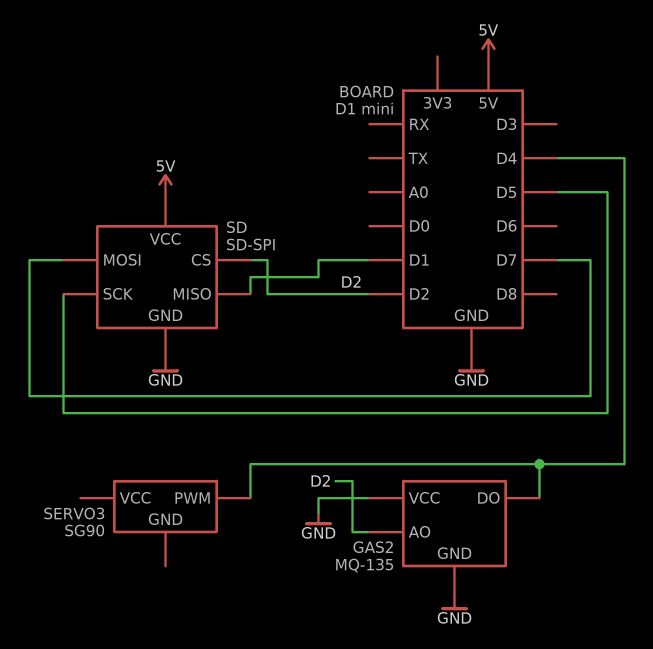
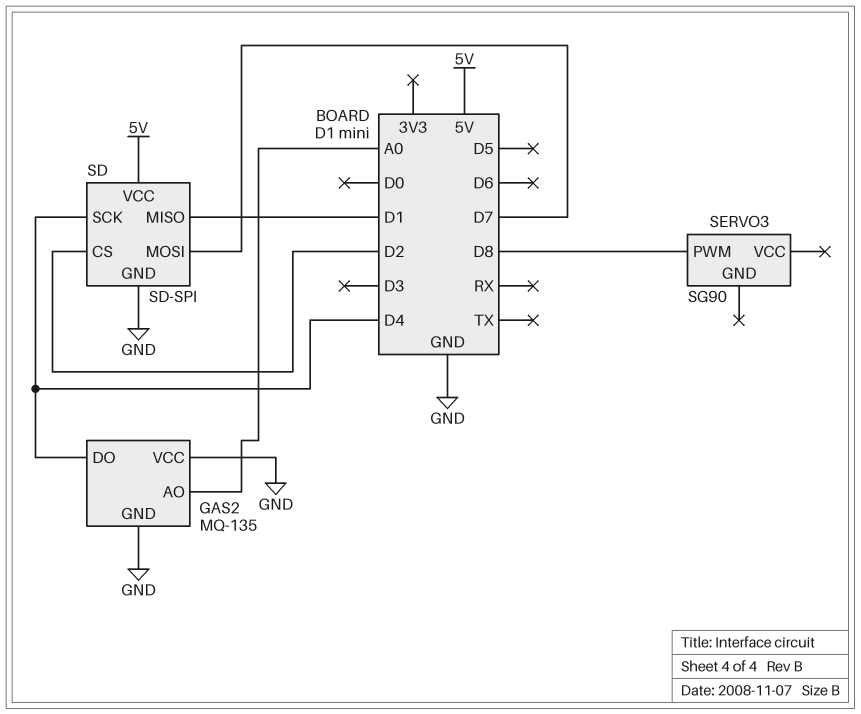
GAS2 pin AO: D2 -> A0
SD pin SCK: D5 -> D4
SERVO3 pin PWM: D4 -> D8

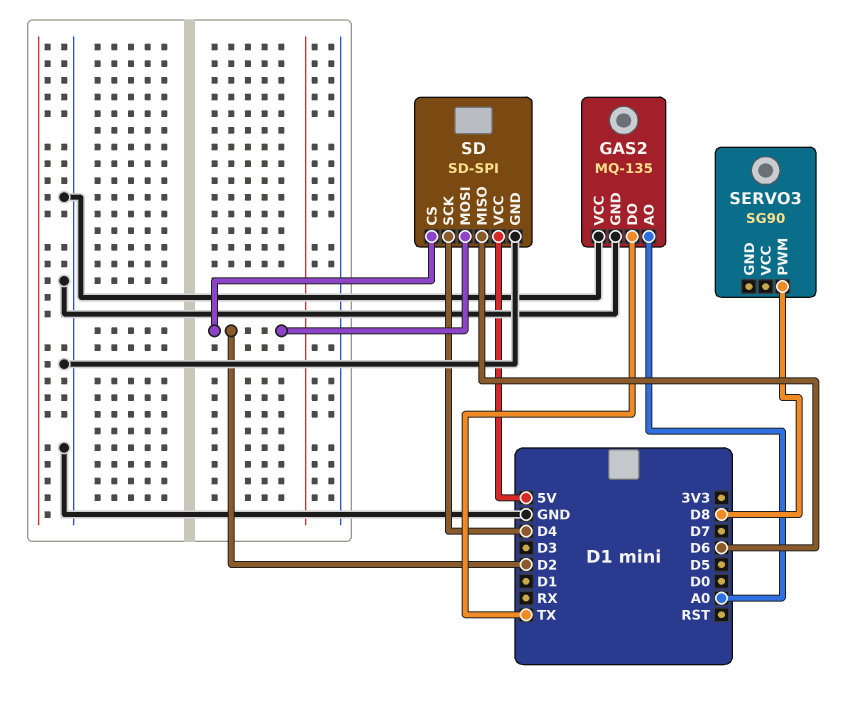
GAS2 pin DO: D4 -> TX
SD pin MISO: D1 -> D6
SD pin MOSI: D7 -> D2

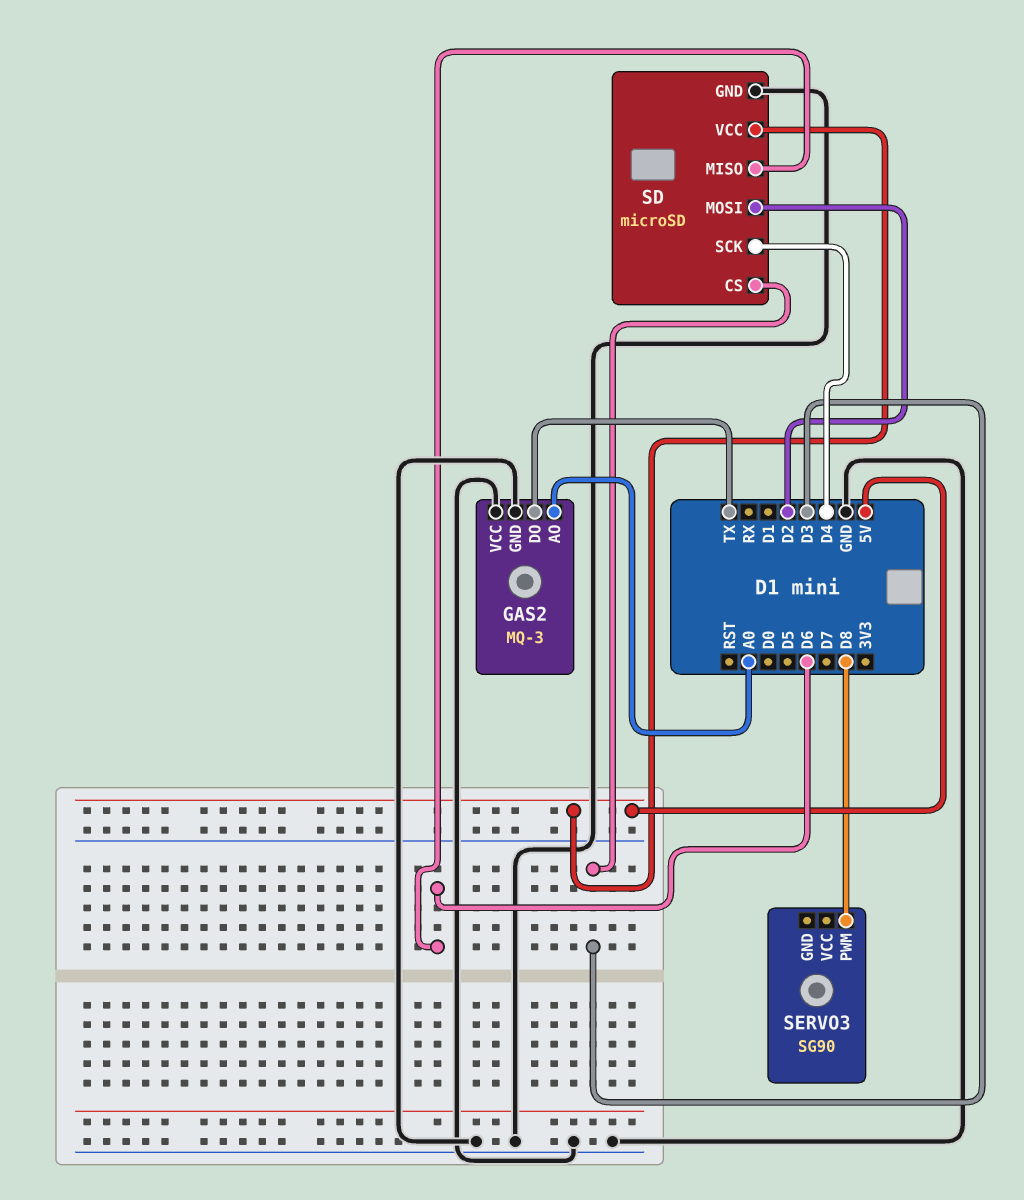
GAS2: MQ-135 -> MQ-3
SD: SD-SPI -> microSD
SD pin CS: D2 -> D3

